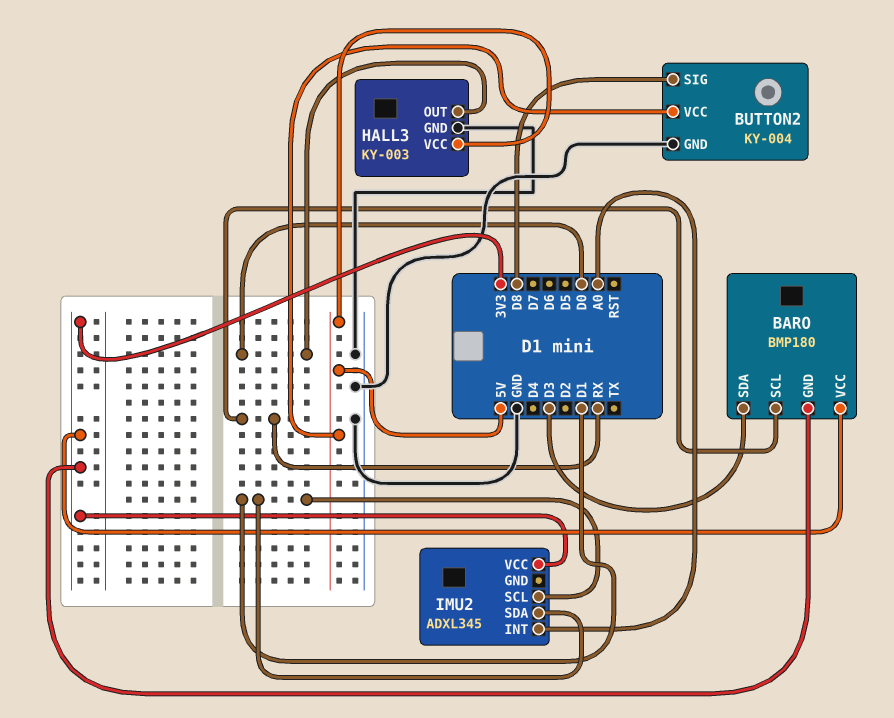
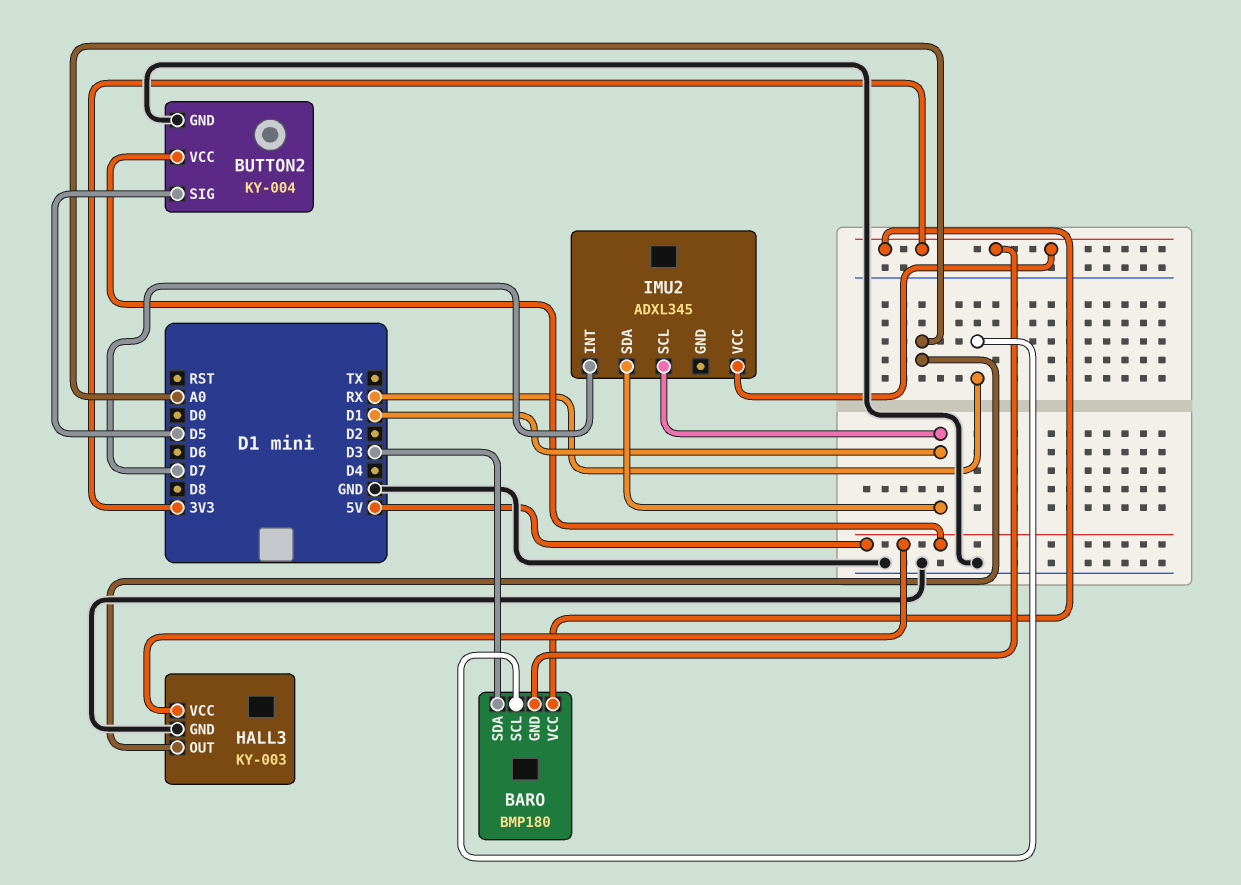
BUTTON2 pin SIG: D8 -> D5
HALL3 pin OUT: D0 -> A0
IMU2 pin INT: A0 -> D7

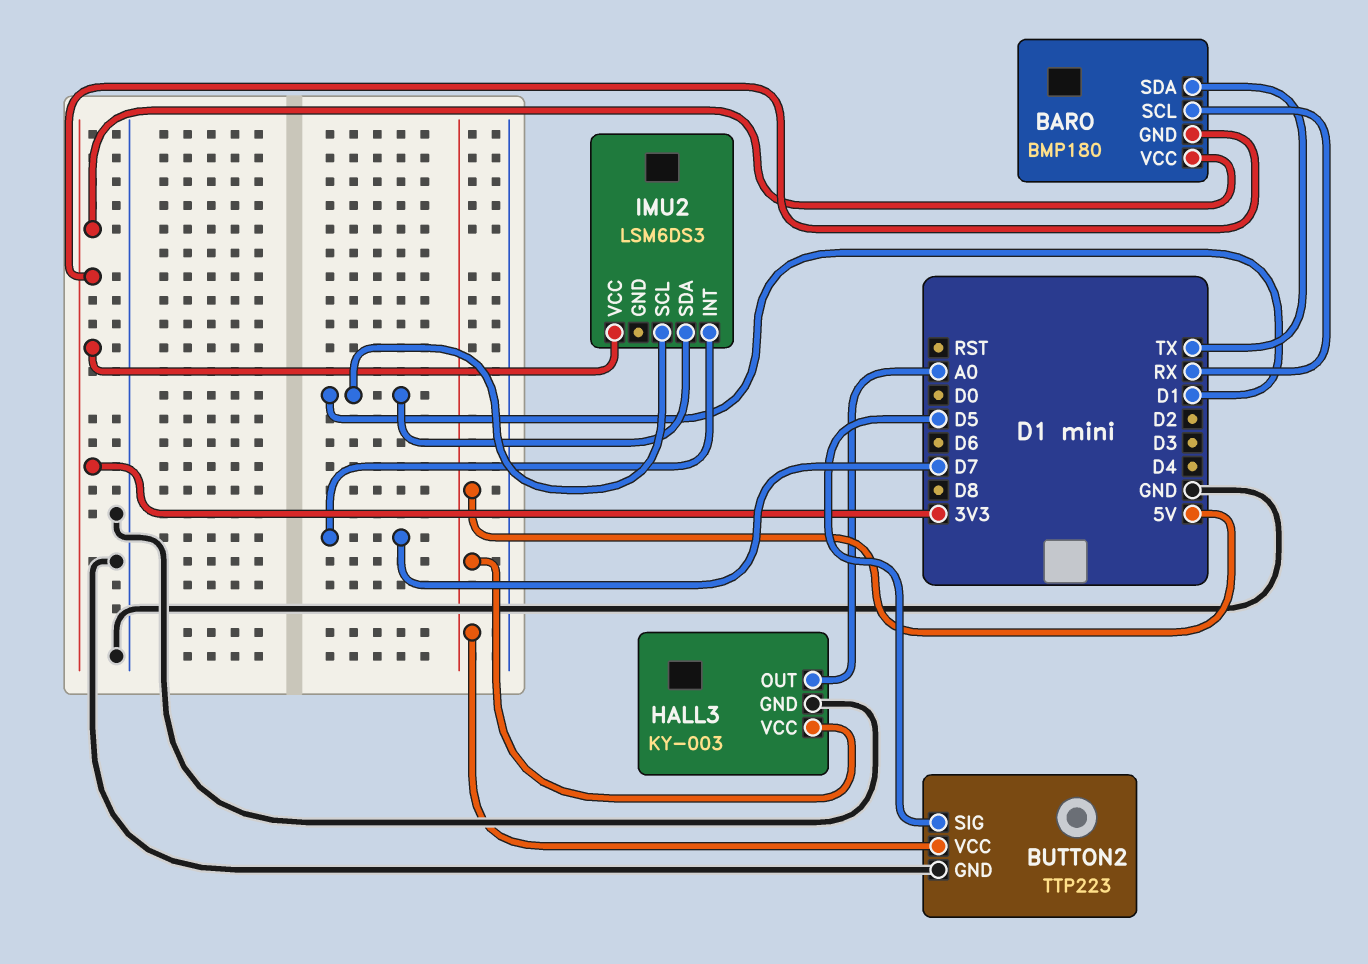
BARO pin SDA: D3 -> TX
BUTTON2: KY-004 -> TTP223
IMU2: ADXL345 -> LSM6DS3

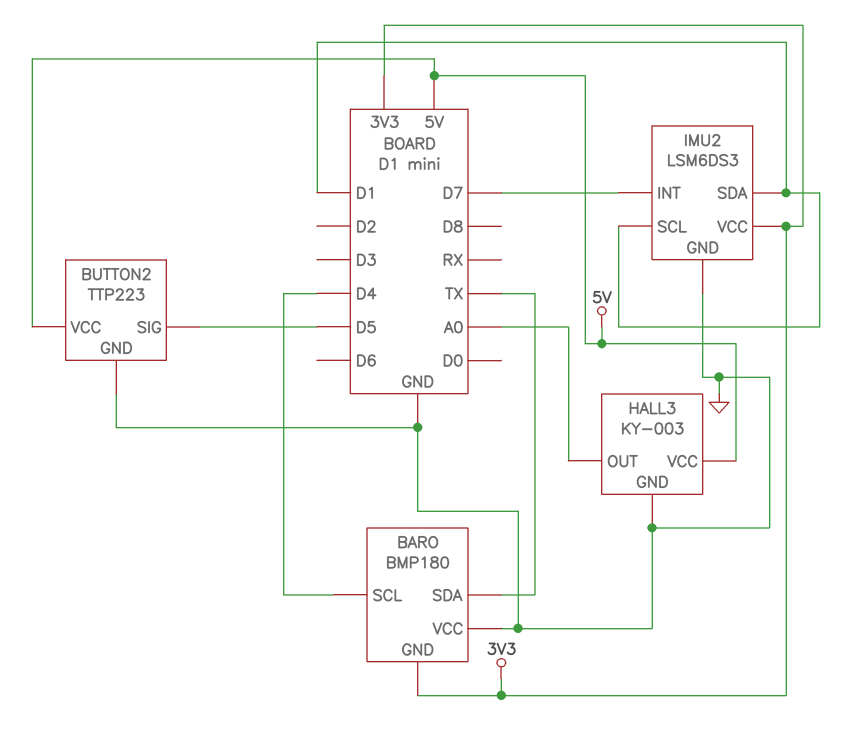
BARO pin SCL: RX -> D4
BARO pin VCC: 3V3 -> GND
IMU2 pin GND: none -> GND

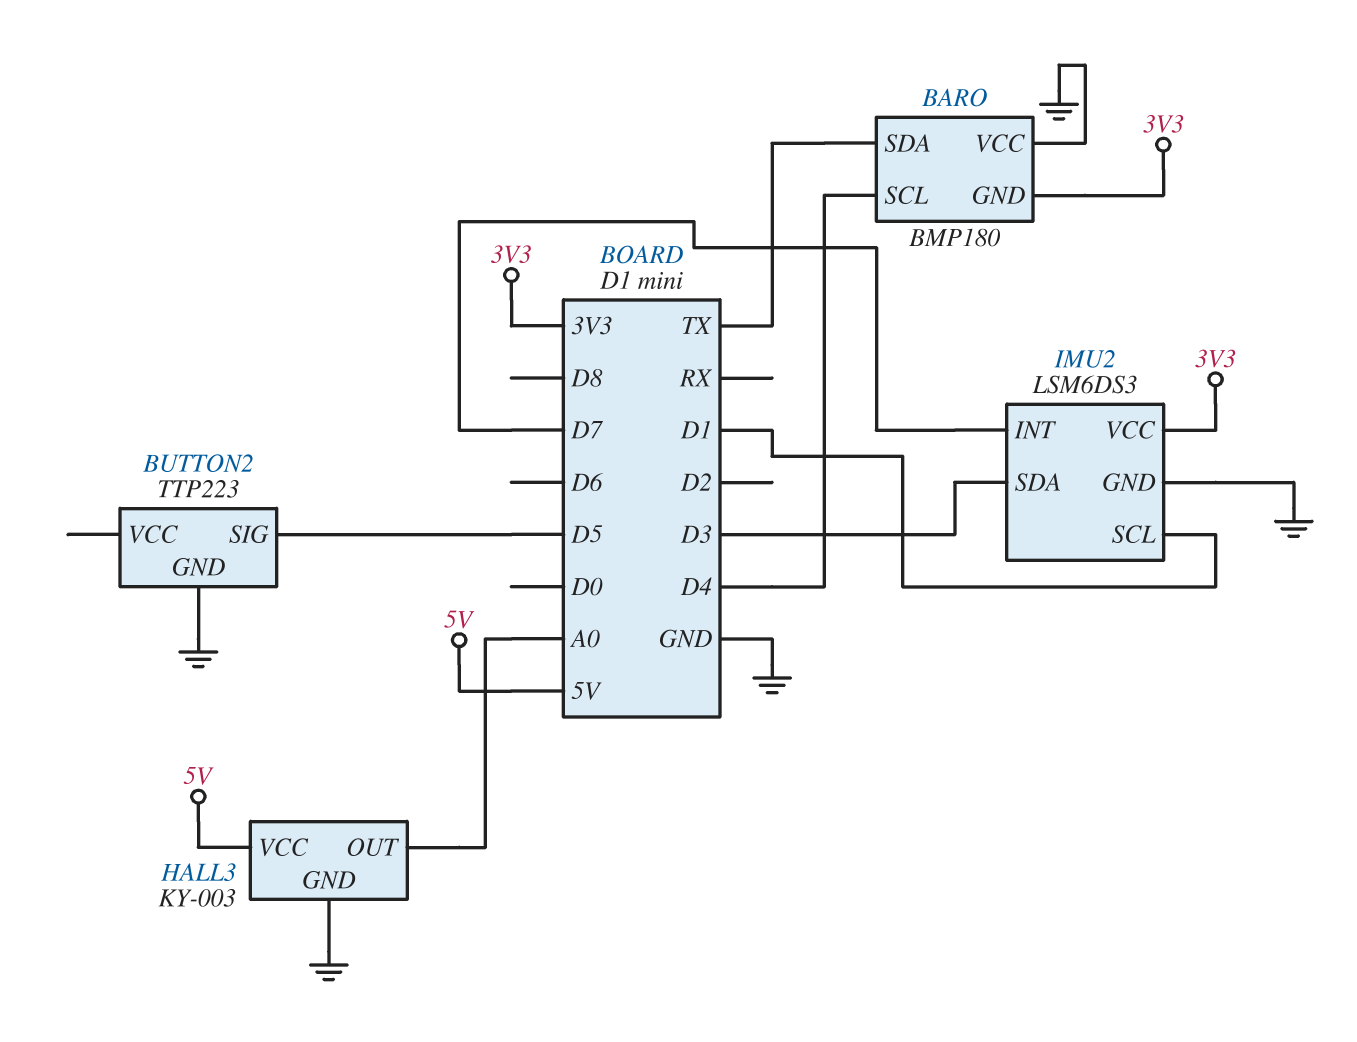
BUTTON2 pin VCC: 5V -> none
IMU2 pin SDA: D1 -> D3

